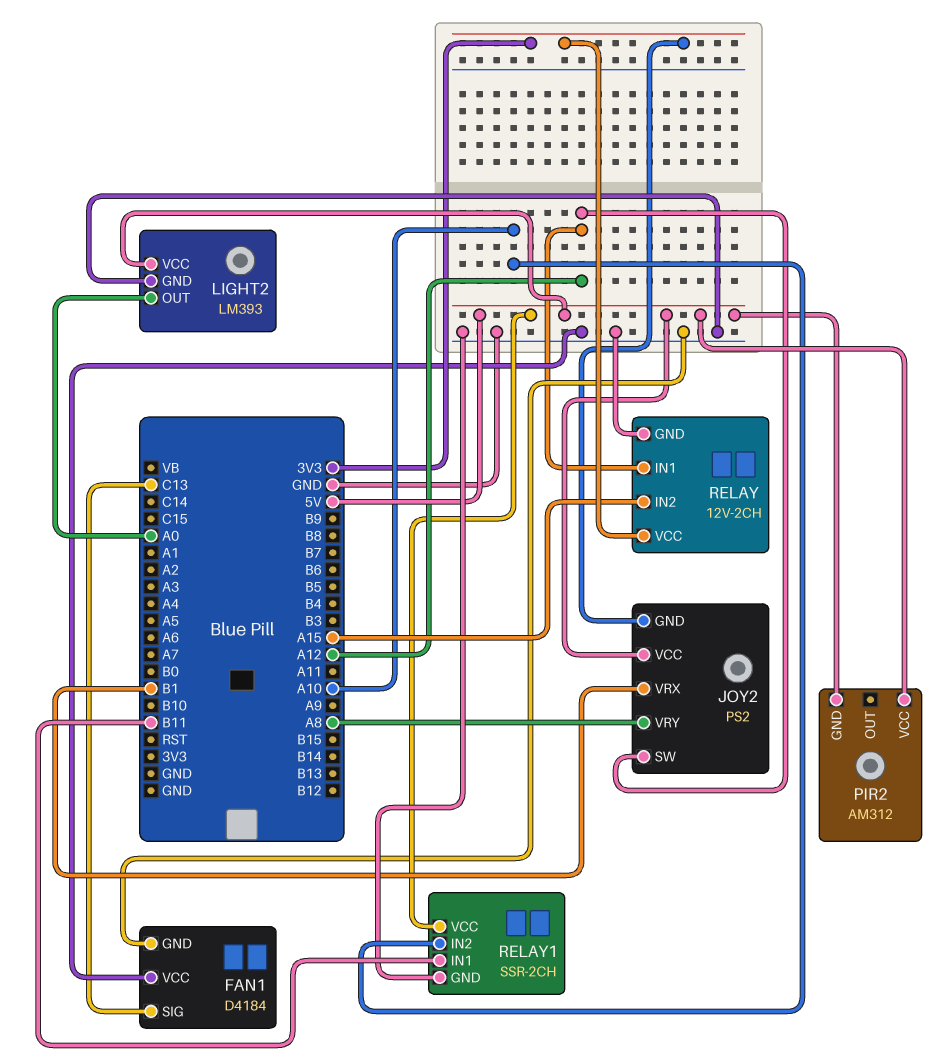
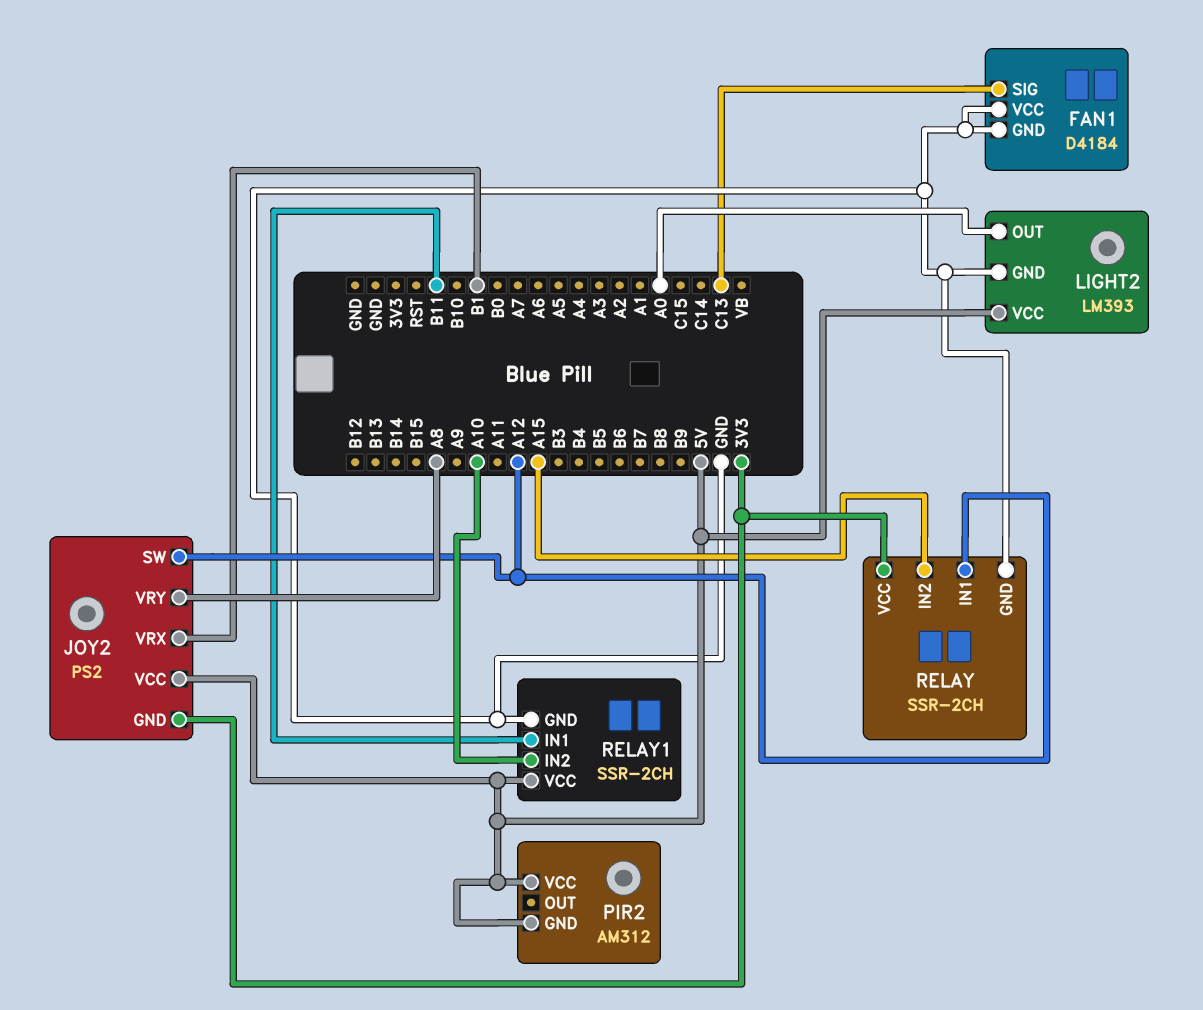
RELAY: 12V-2CH -> SSR-2CH

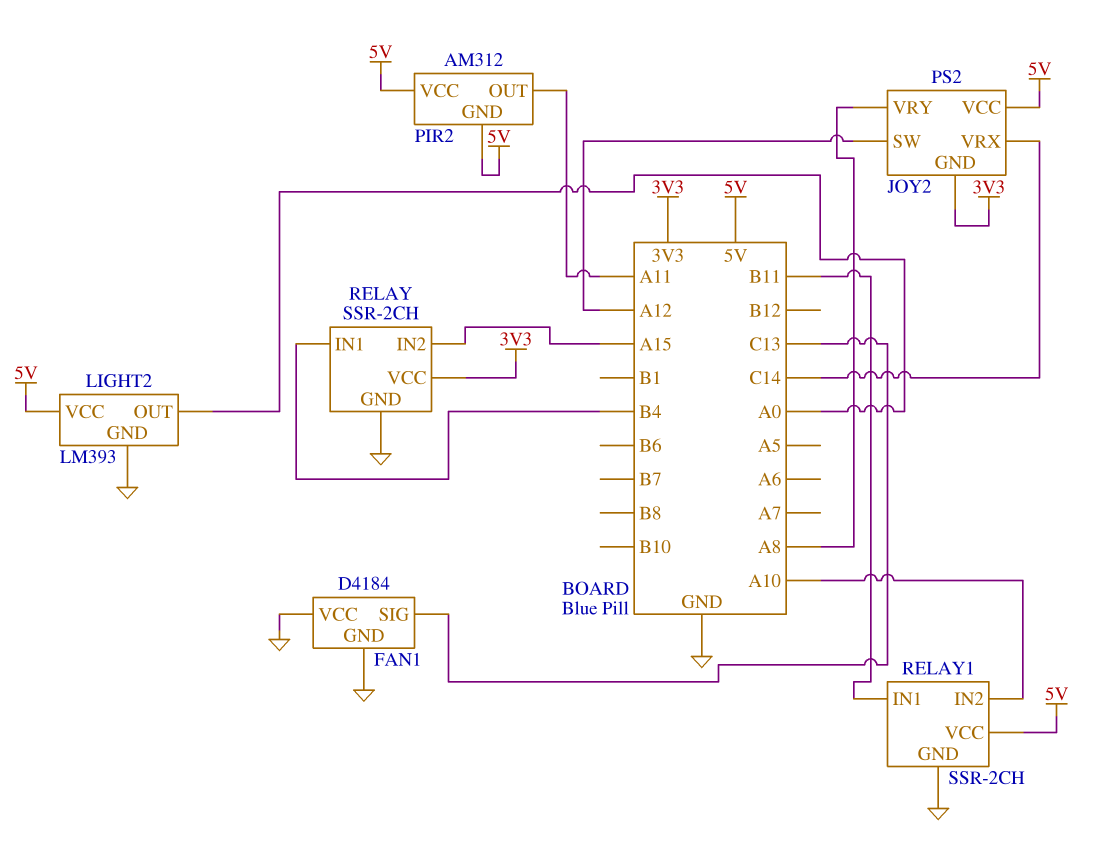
JOY2 pin VRX: B1 -> C14
PIR2 pin OUT: none -> A11
RELAY pin IN1: A12 -> B4

